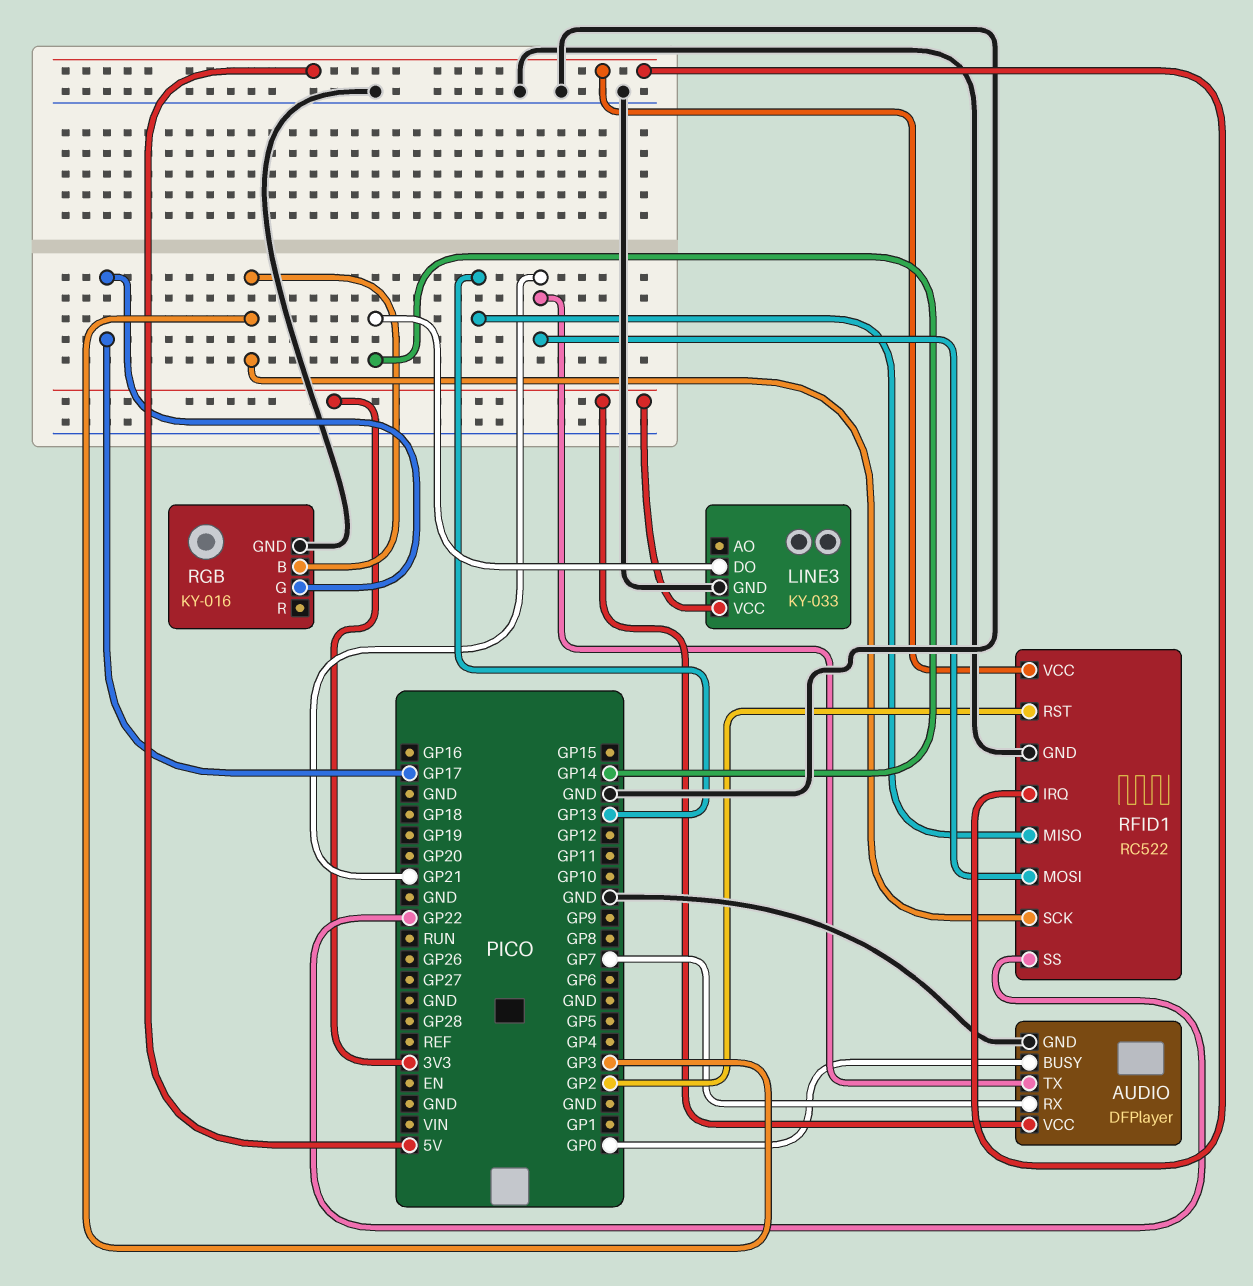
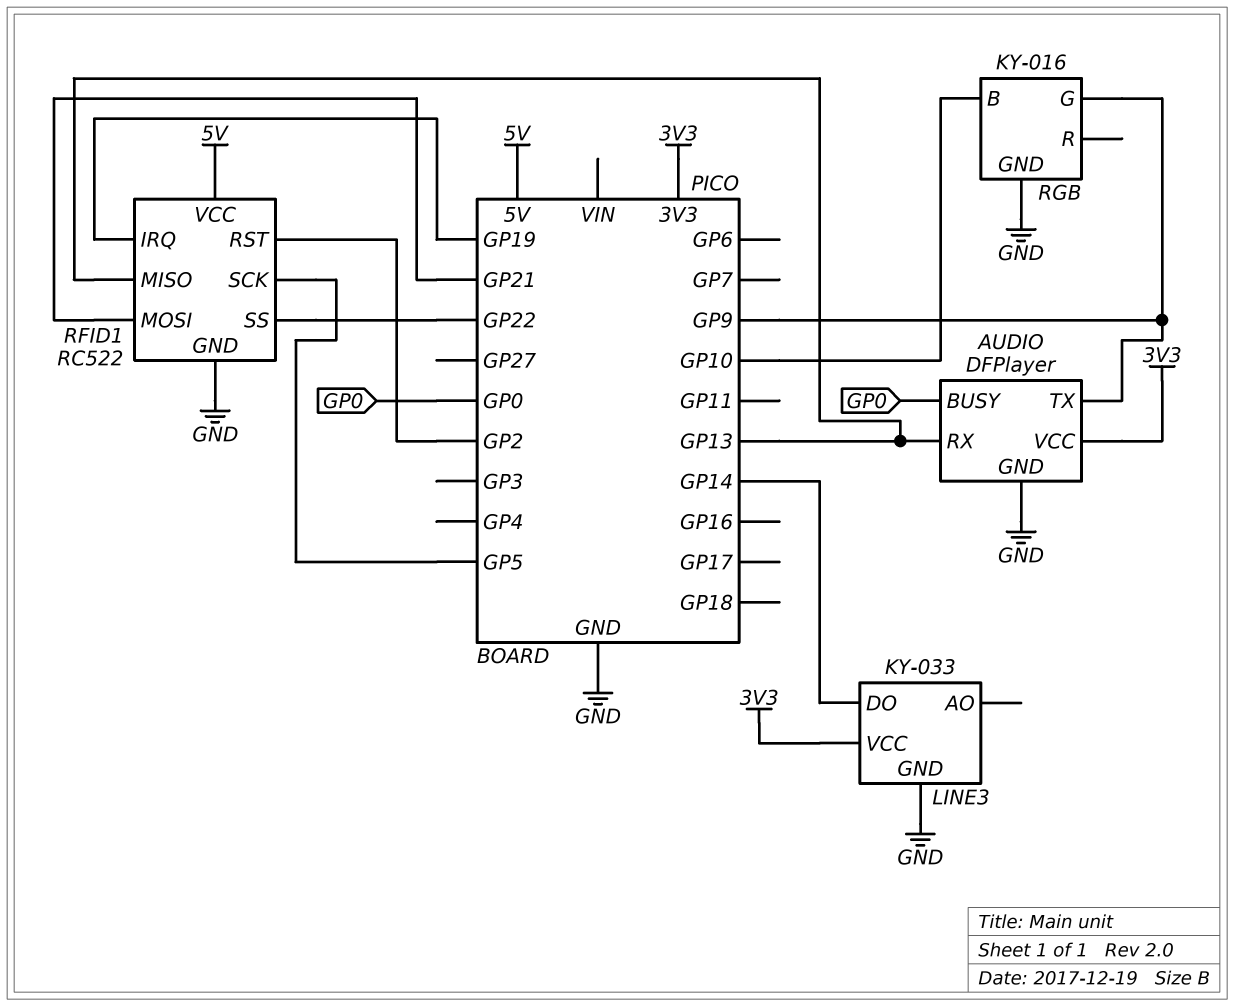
AUDIO pin RX: GP7 -> GP13
AUDIO pin TX: GP21 -> GP9
RFID1 pin IRQ: 5V -> GP19
RFID1 pin SCK: GP3 -> GP5
RGB pin B: GP3 -> GP10
RGB pin G: GP17 -> GP9

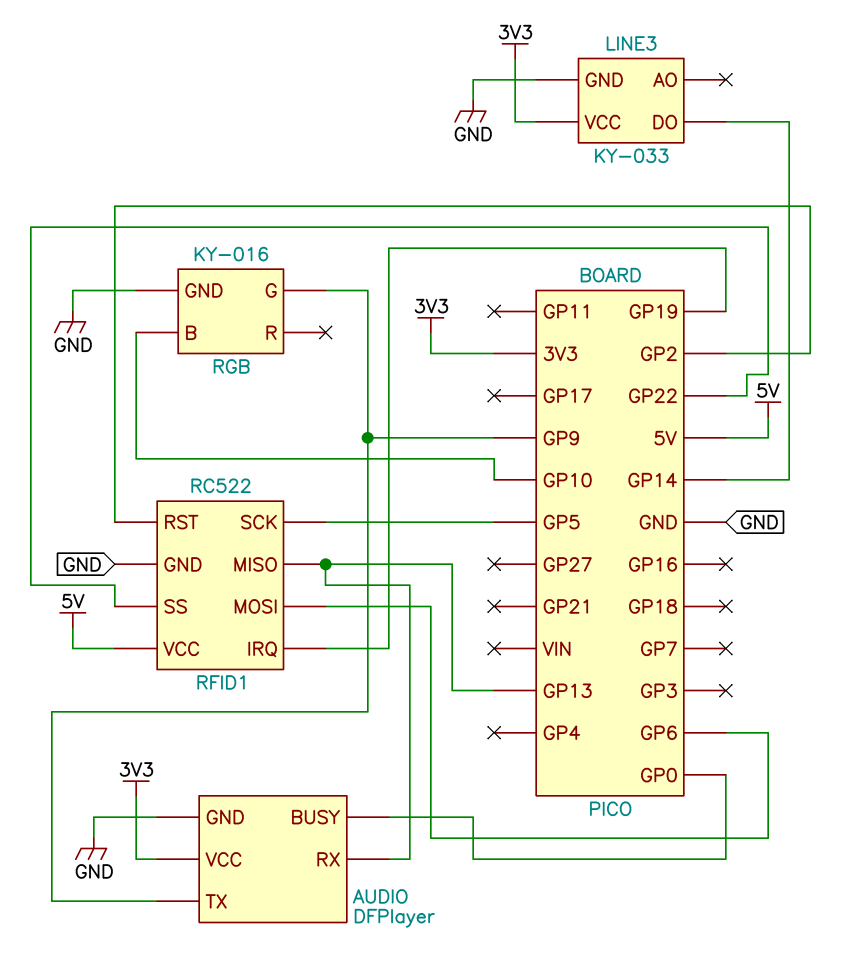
RFID1 pin MOSI: GP21 -> GP6

